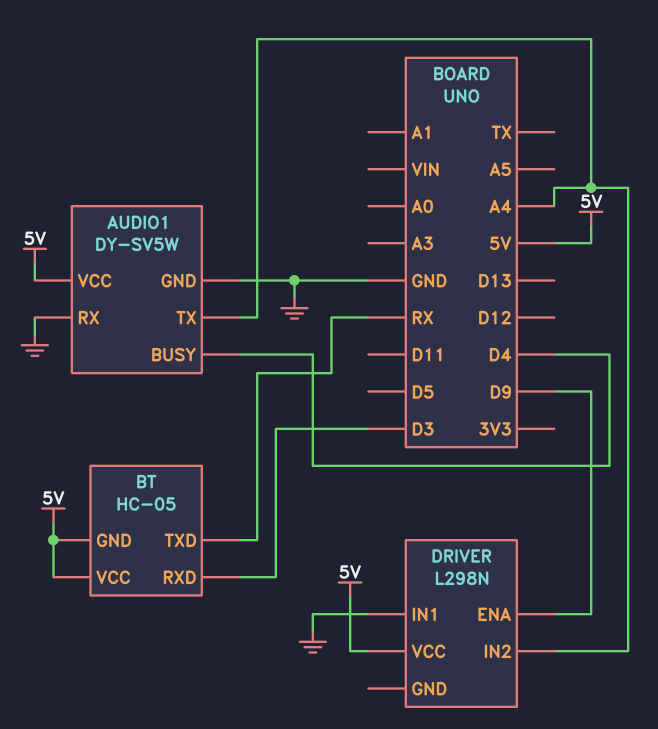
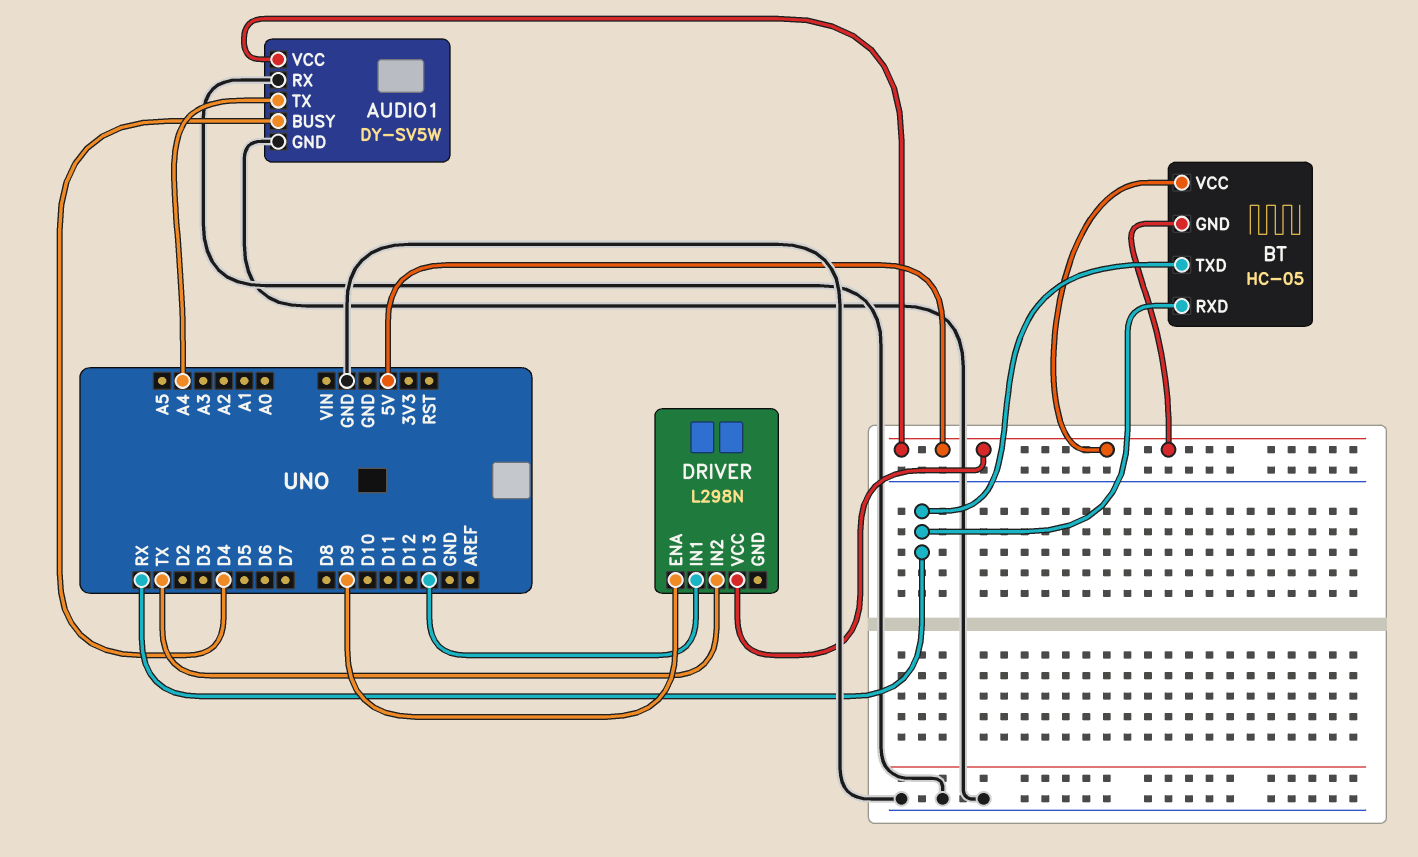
BT pin RXD: D3 -> RX
DRIVER pin IN1: GND -> D13
DRIVER pin IN2: A4 -> TX

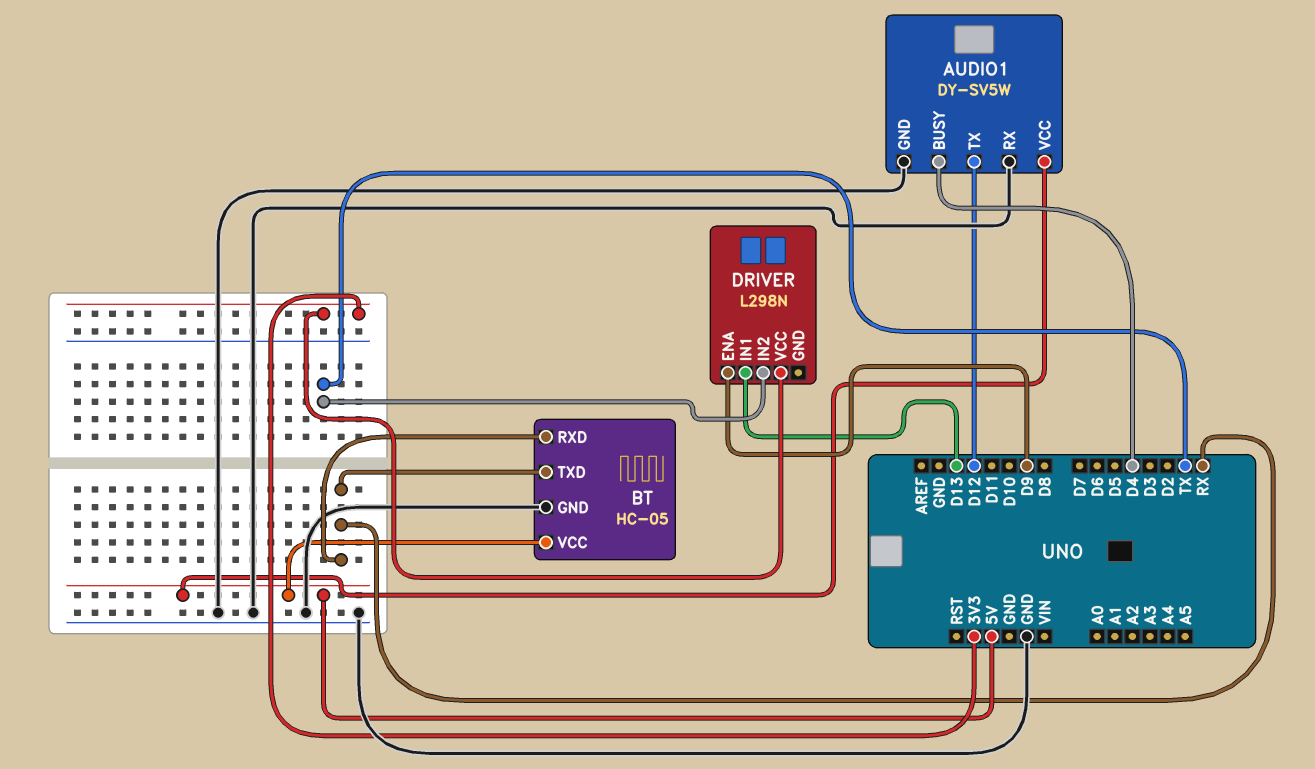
AUDIO1 pin TX: A4 -> D12
BT pin GND: 5V -> GND
DRIVER pin VCC: 5V -> 3V3

